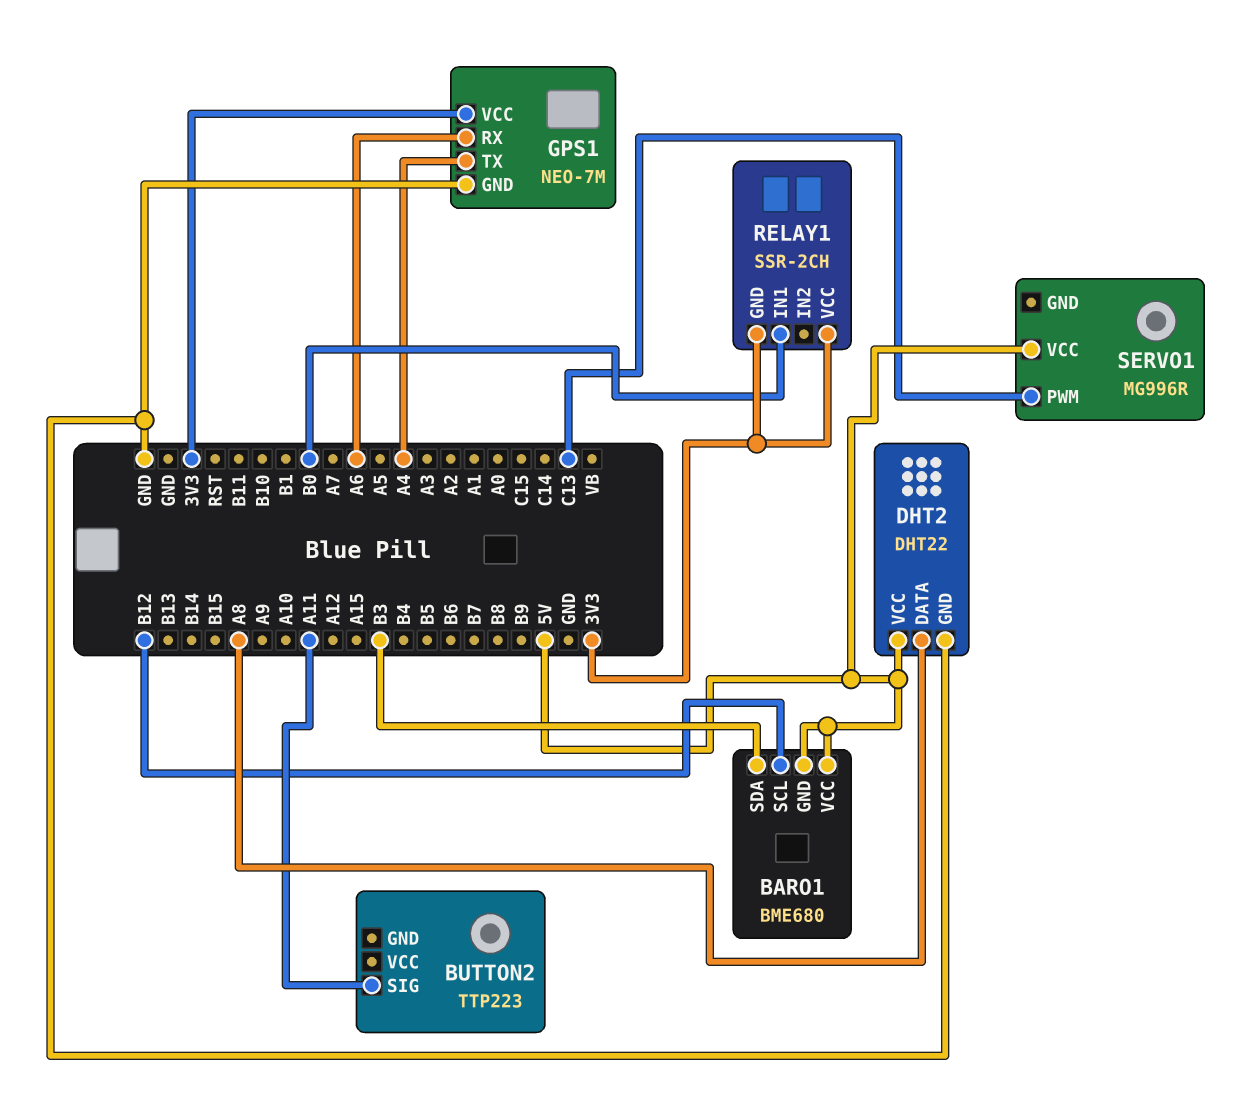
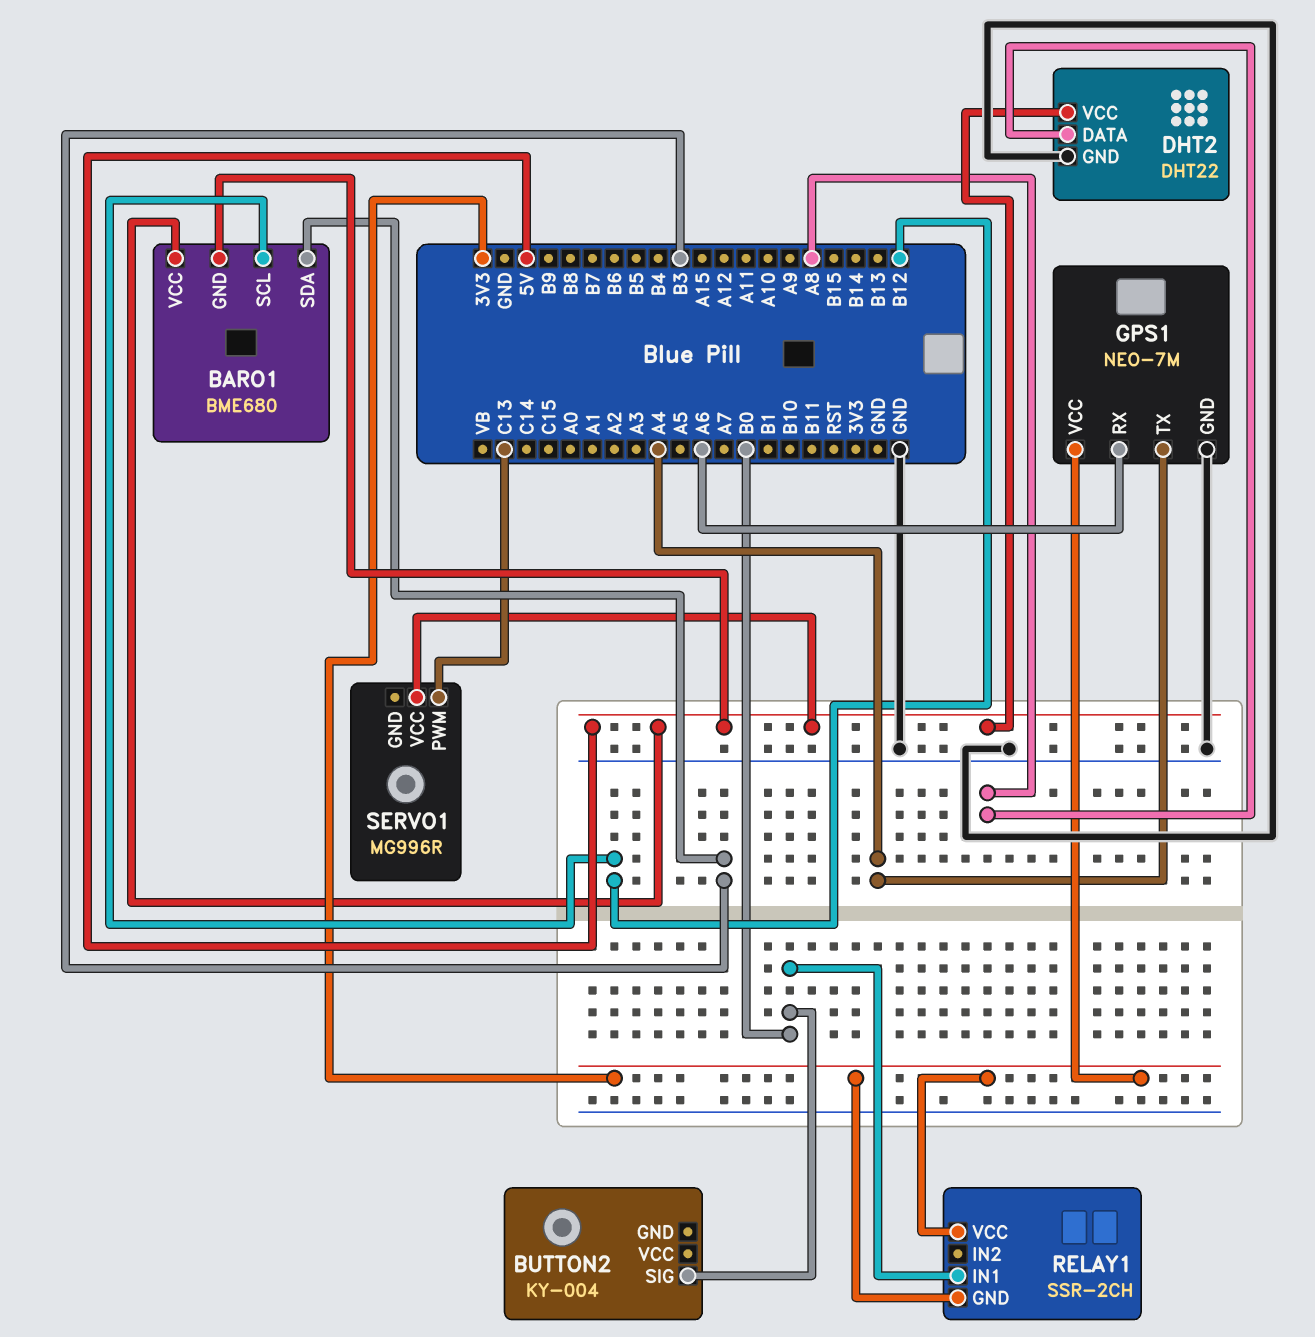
BUTTON2: TTP223 -> KY-004
BUTTON2 pin SIG: A11 -> B0

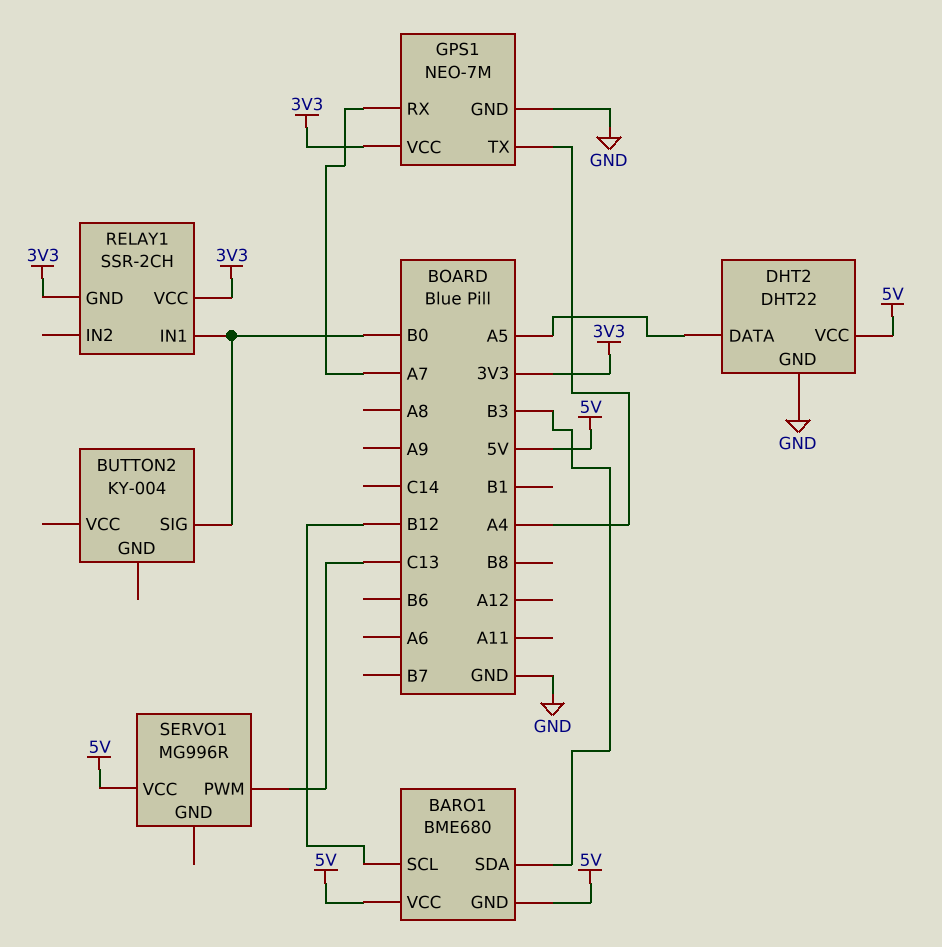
DHT2 pin DATA: A8 -> A5
GPS1 pin RX: A6 -> A7

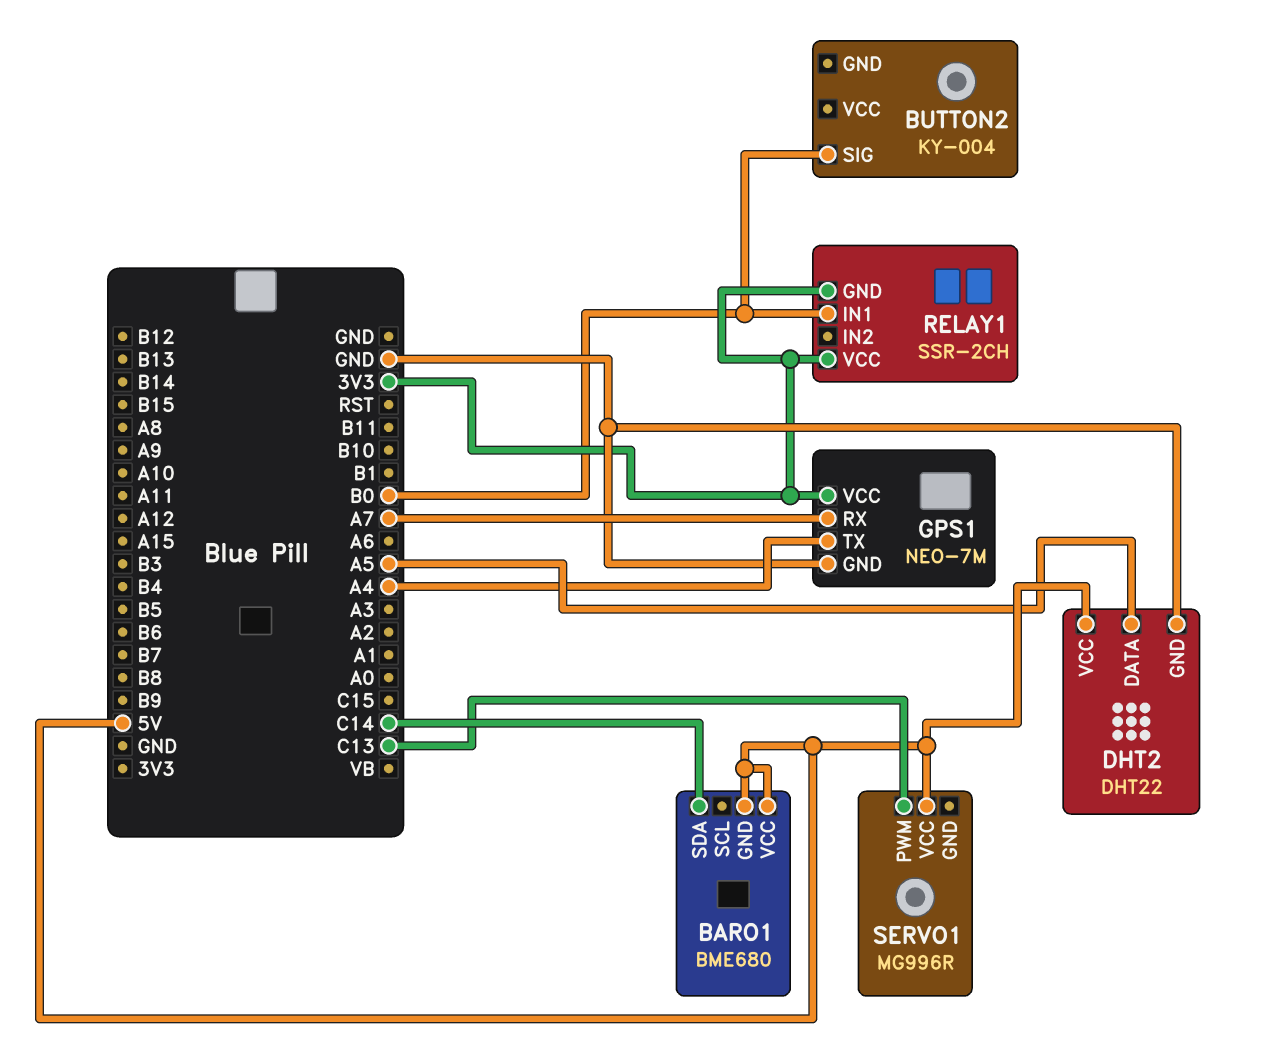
BARO1 pin SCL: B12 -> none
BARO1 pin SDA: B3 -> C14

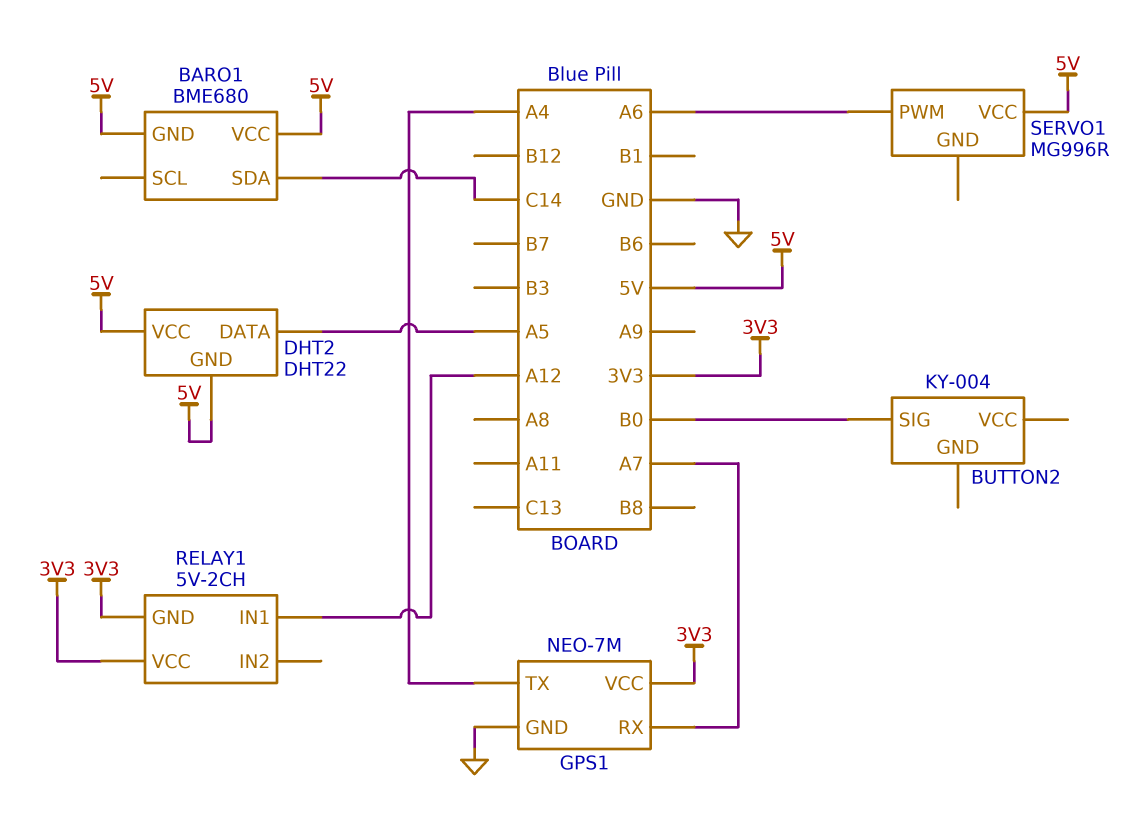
DHT2 pin GND: GND -> 5V
RELAY1: SSR-2CH -> 5V-2CH
RELAY1 pin IN1: B0 -> A12
SERVO1 pin PWM: C13 -> A6

